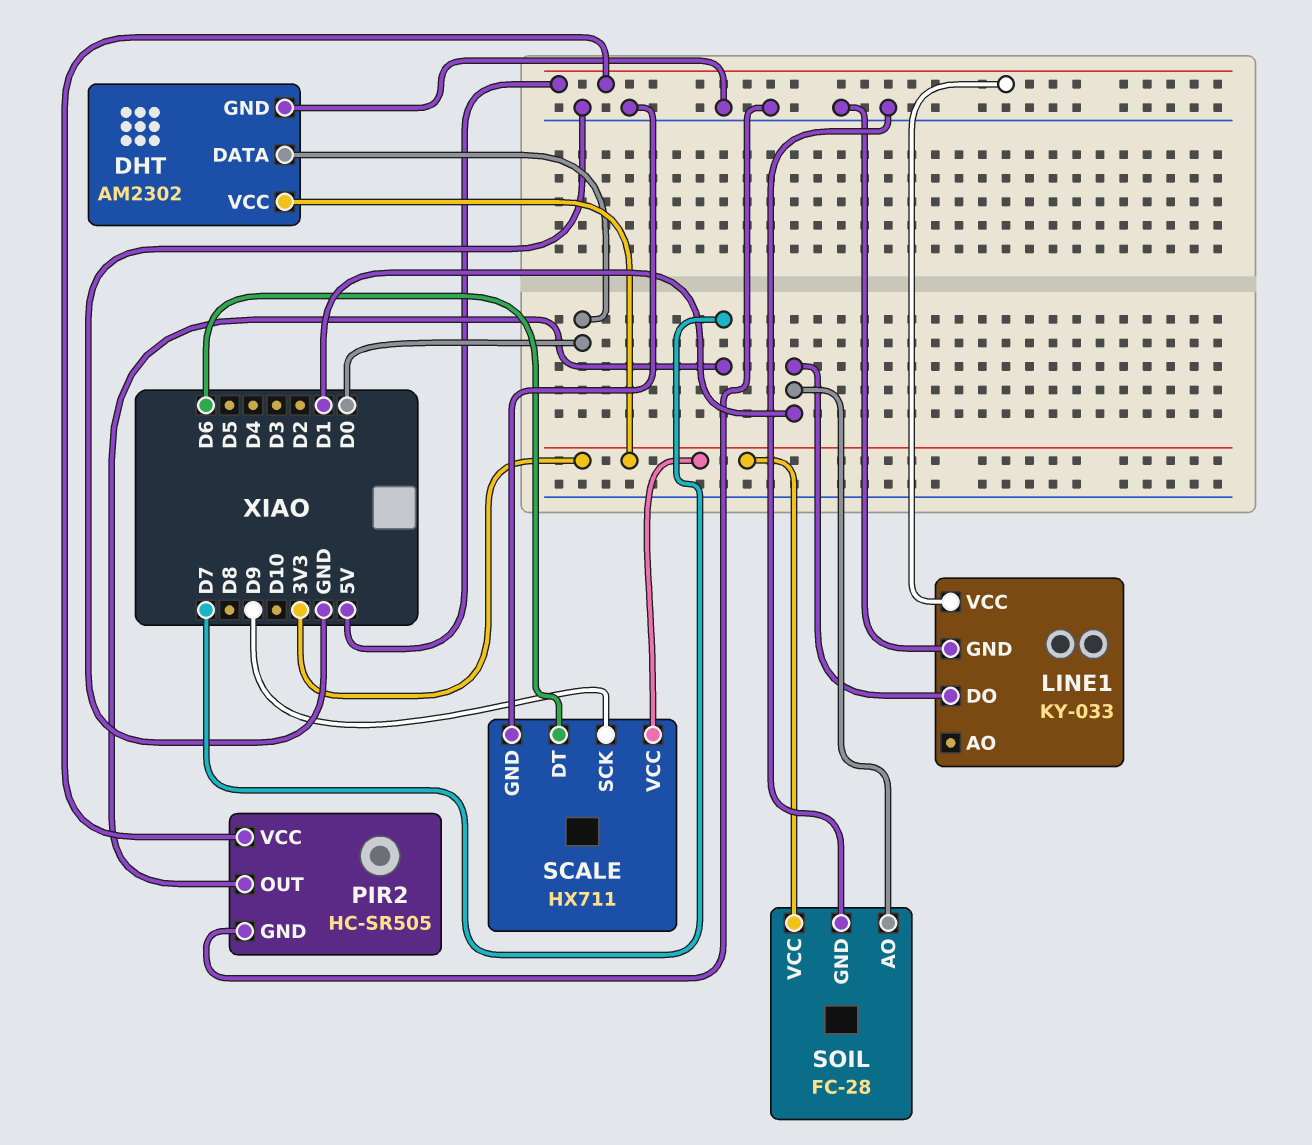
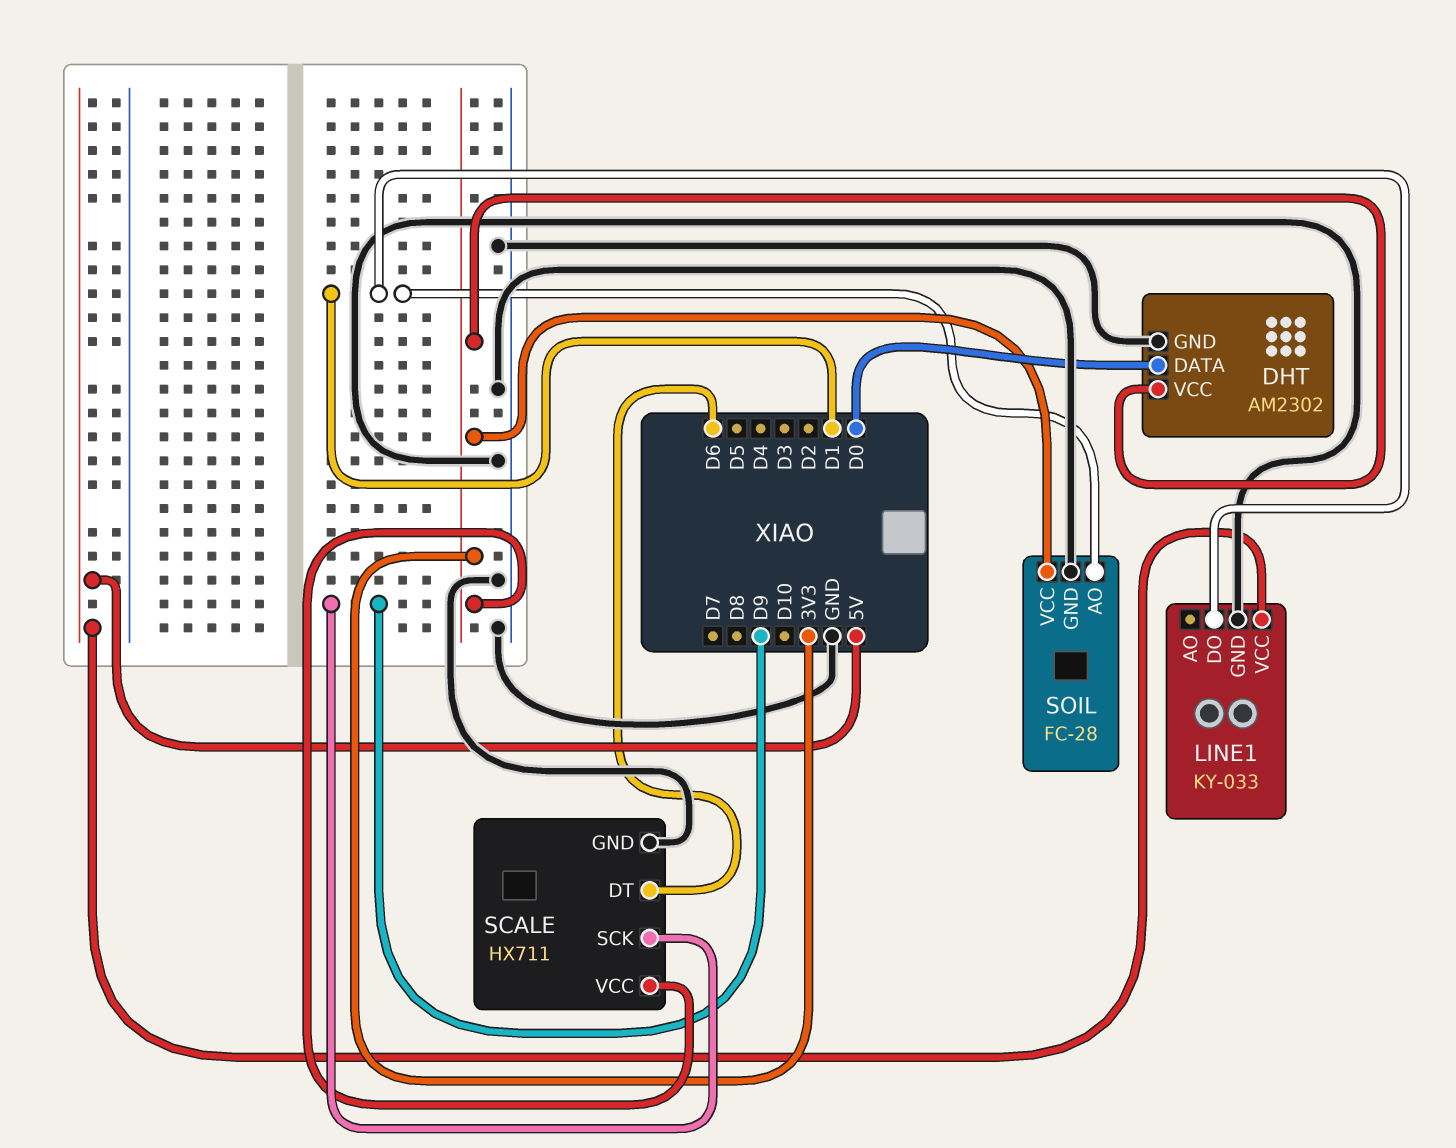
PIR2: HC-SR505 -> none
PIR2 pin GND: GND -> none
PIR2 pin OUT: D7 -> none
PIR2 pin VCC: 5V -> none

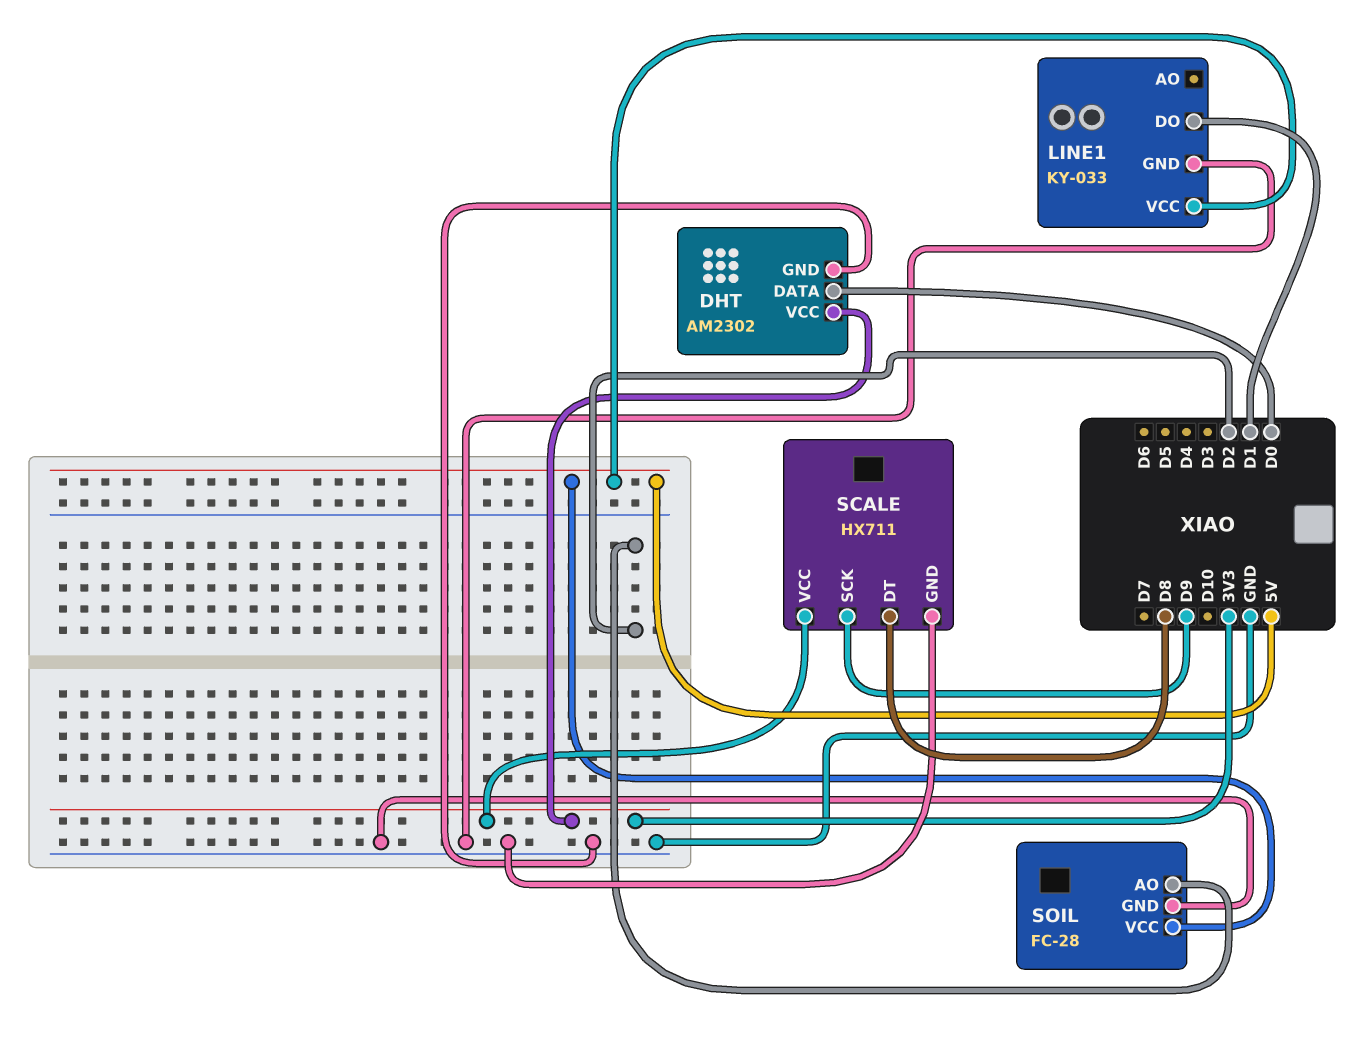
SCALE pin DT: D6 -> D8
SOIL pin AO: D1 -> D2
SOIL pin VCC: 3V3 -> 5V

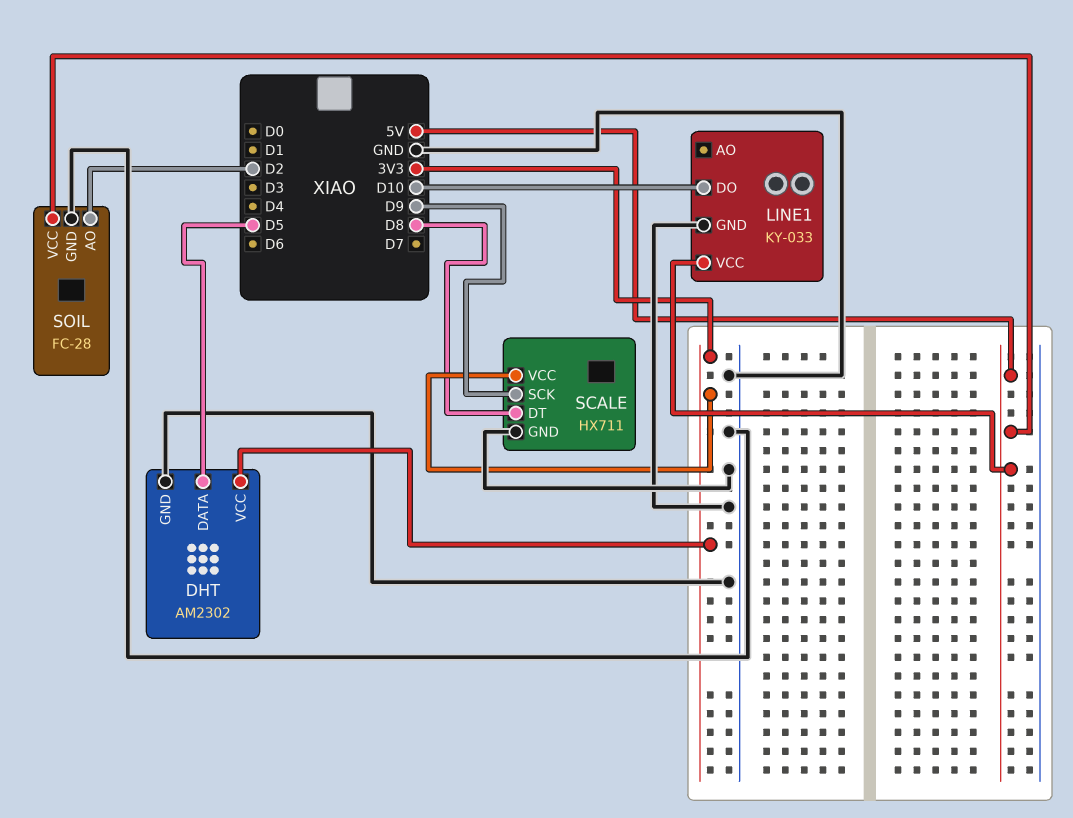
DHT pin DATA: D0 -> D5
LINE1 pin DO: D1 -> D10

